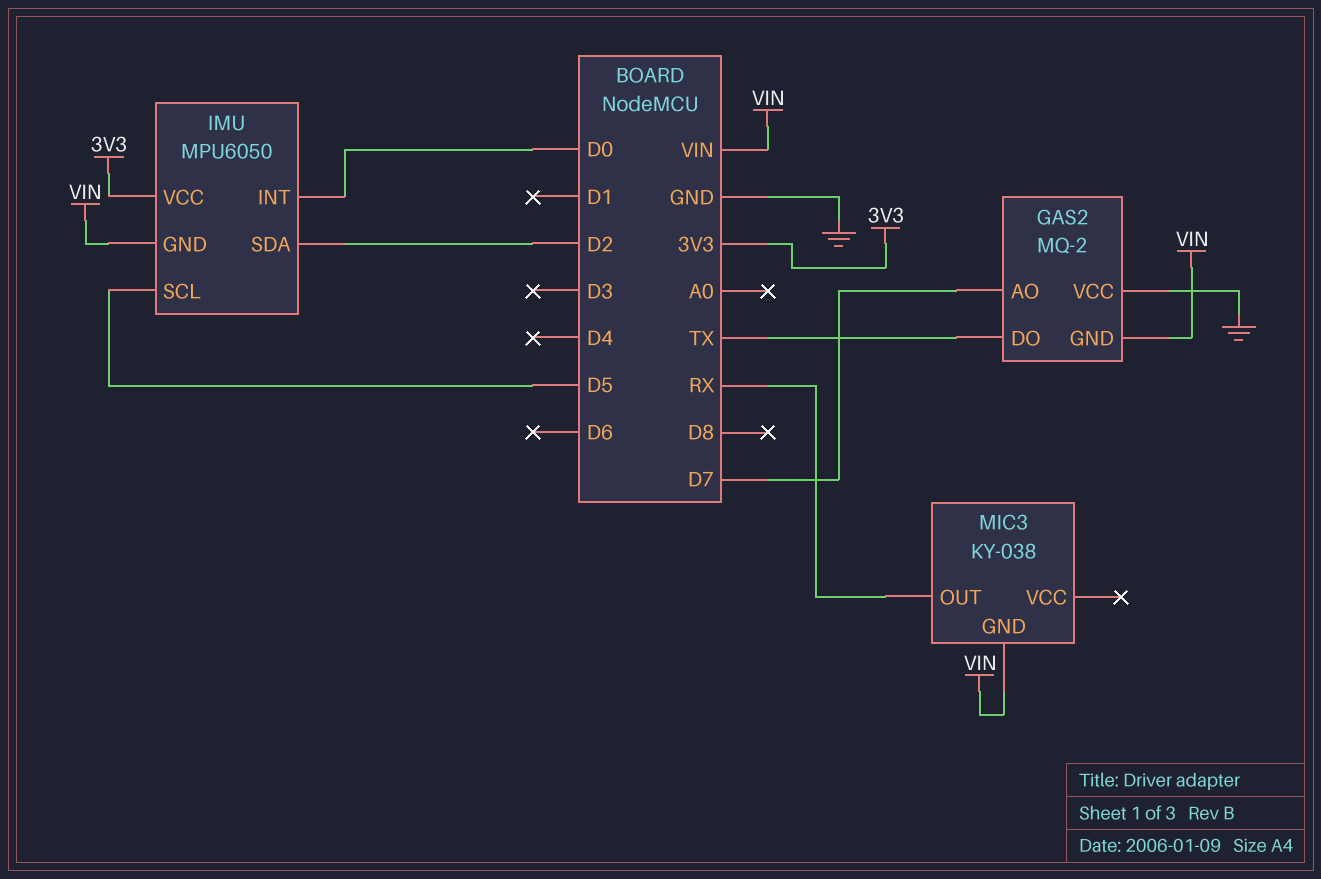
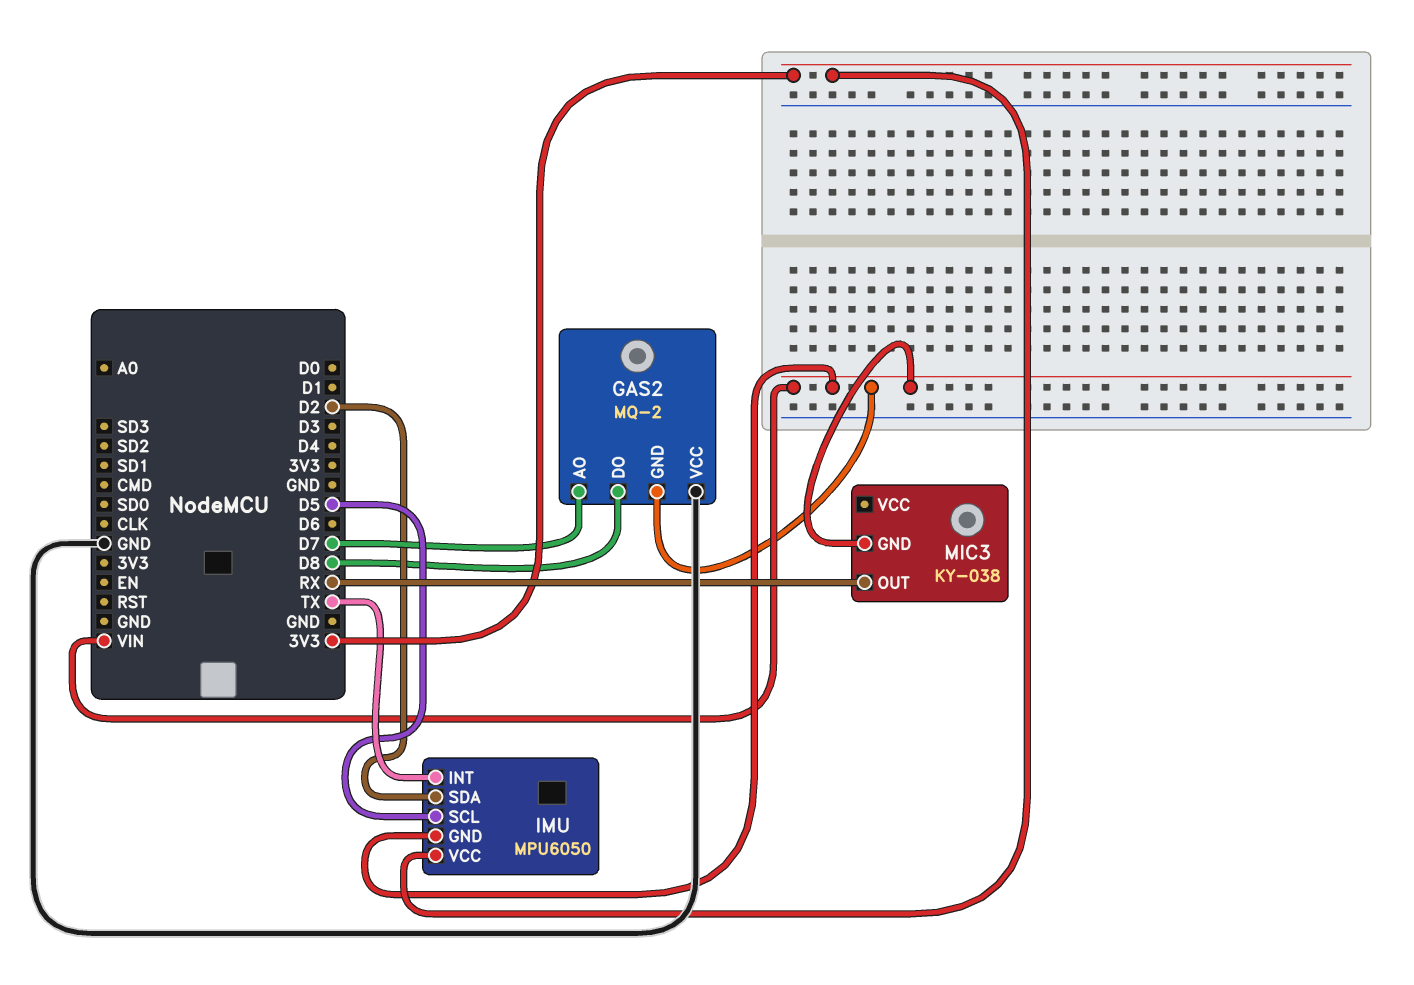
GAS2 pin DO: TX -> D8
IMU pin INT: D0 -> TX

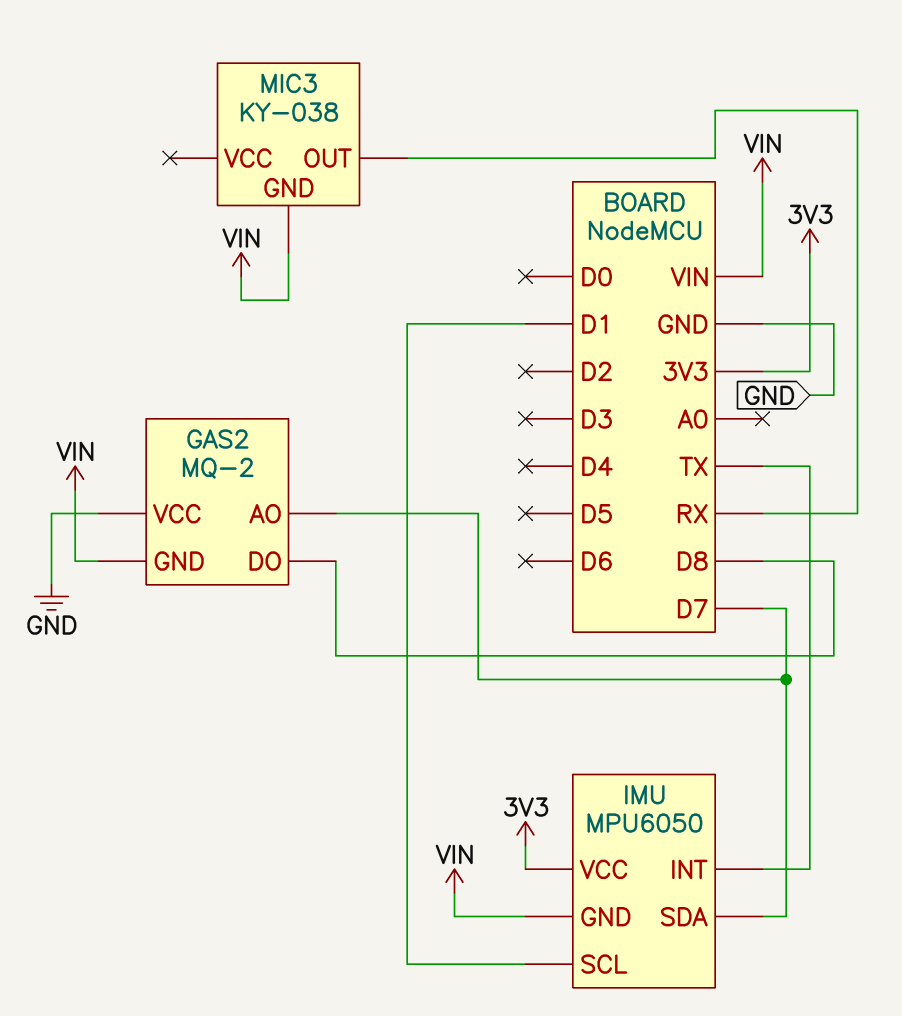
IMU pin SCL: D5 -> D1
IMU pin SDA: D2 -> D7

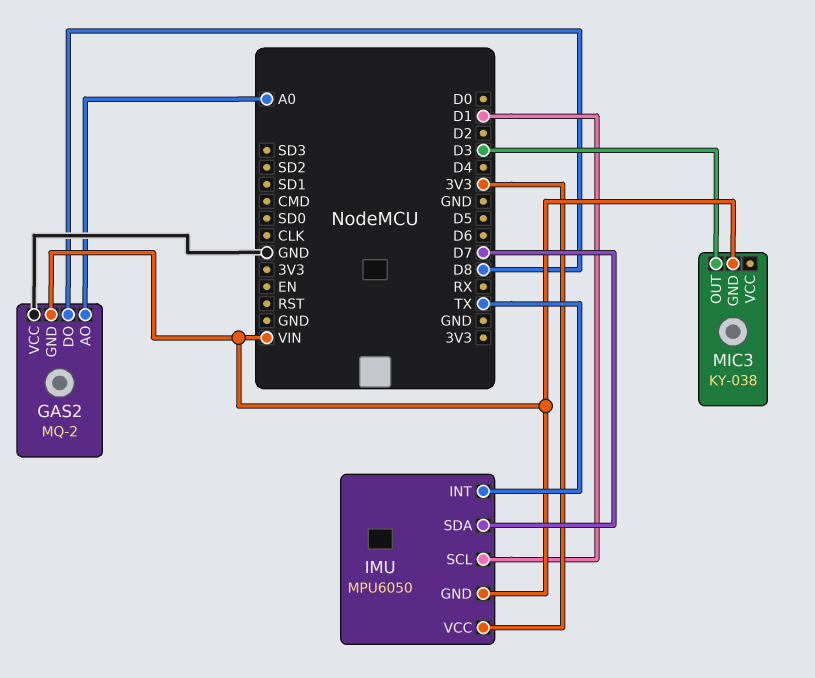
GAS2 pin AO: D7 -> A0
MIC3 pin OUT: RX -> D3

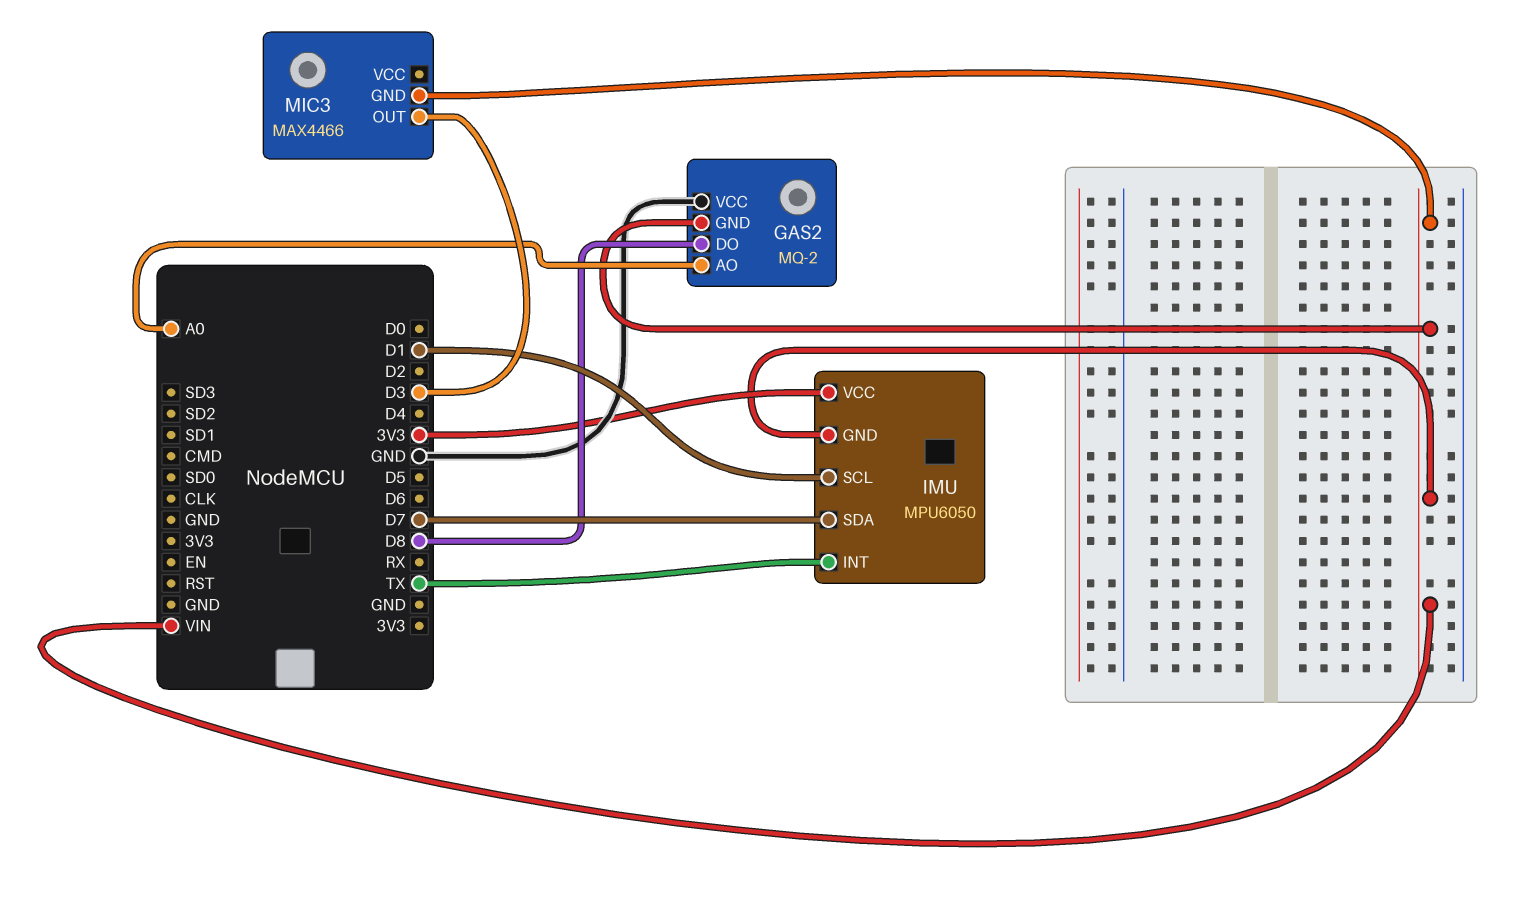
MIC3: KY-038 -> MAX4466

